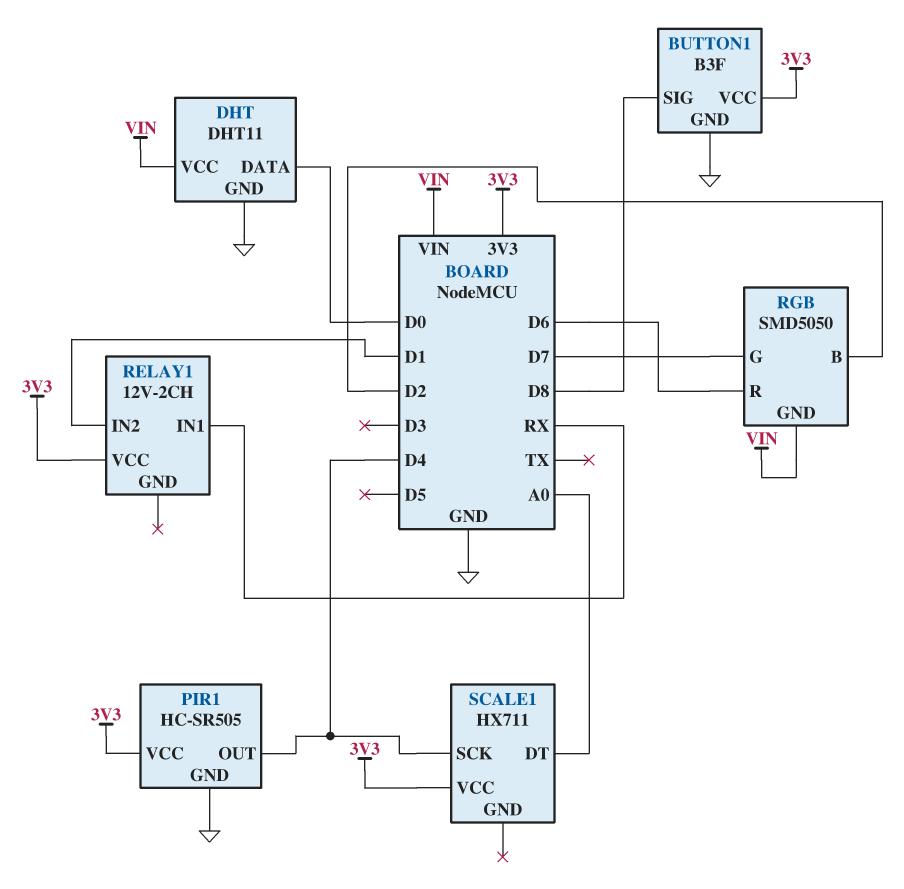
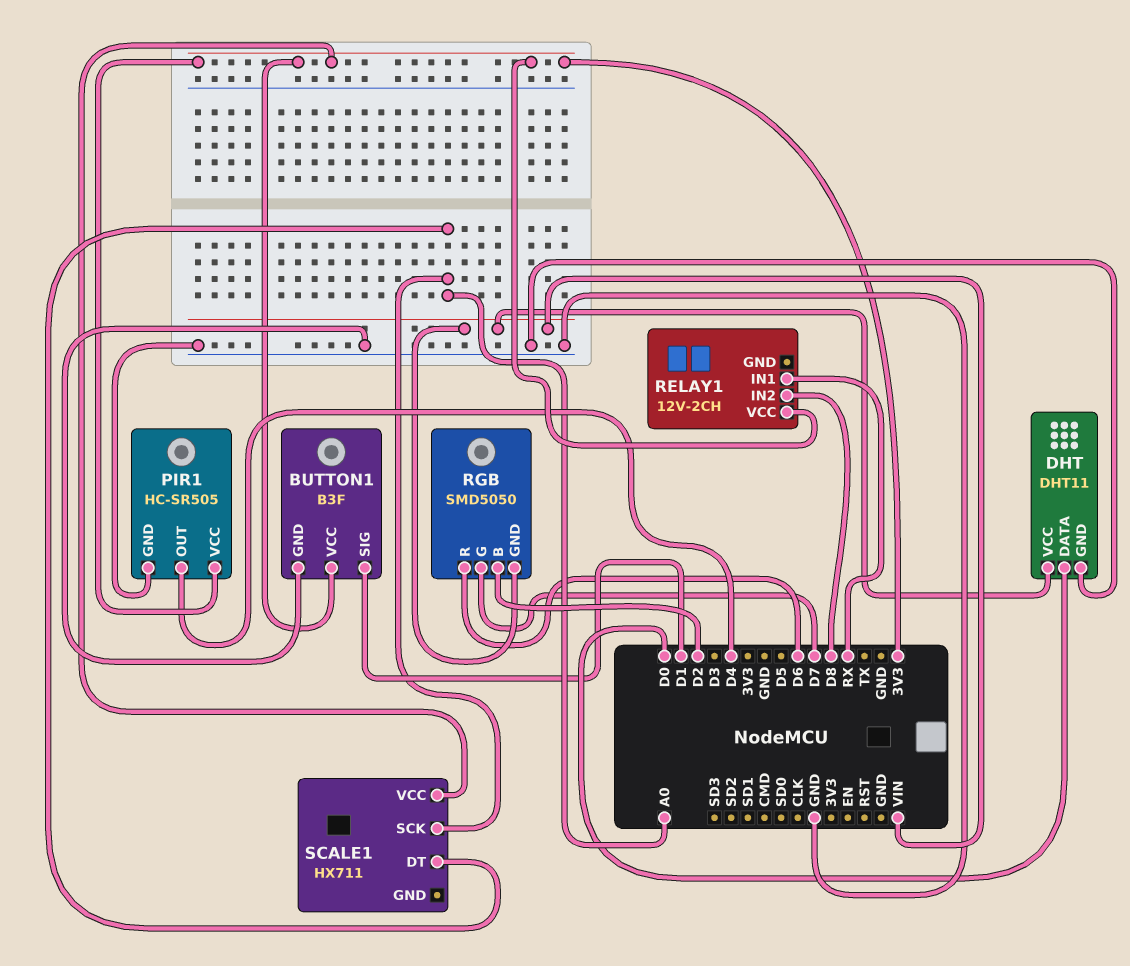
BUTTON1 pin SIG: D8 -> D1
RELAY1 pin IN2: D1 -> D8
SCALE1 pin SCK: D4 -> A0

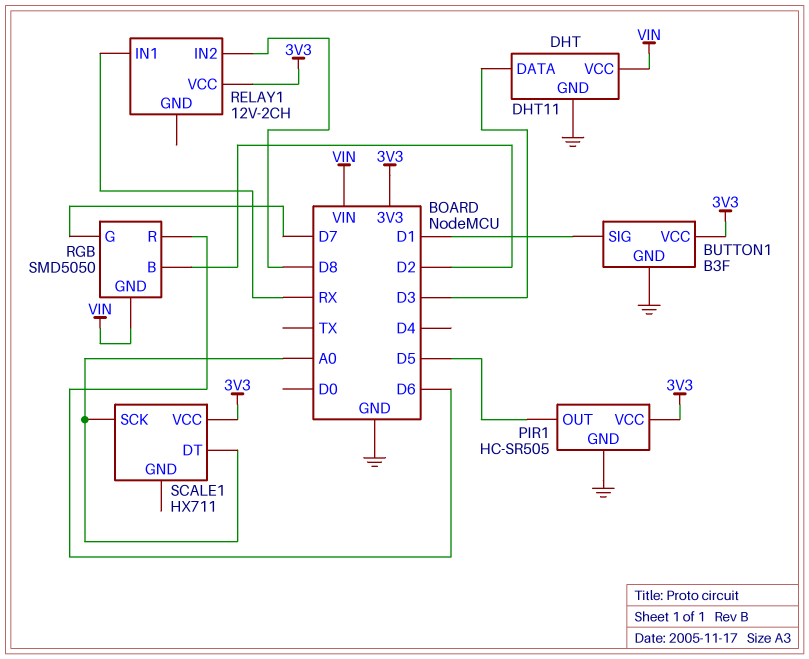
DHT pin DATA: D0 -> D3
PIR1 pin OUT: D4 -> D5

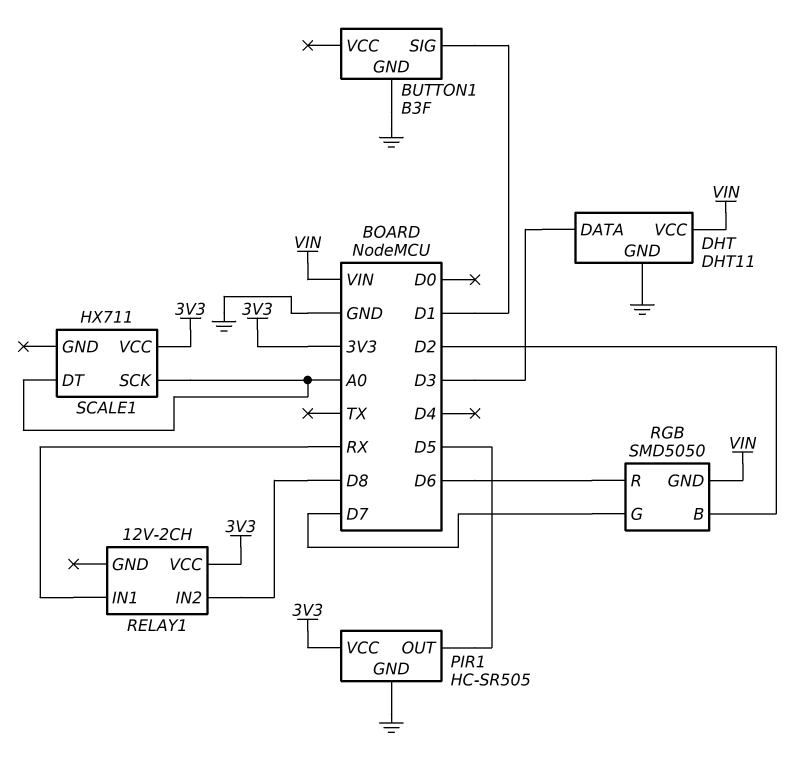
BUTTON1 pin VCC: 3V3 -> none

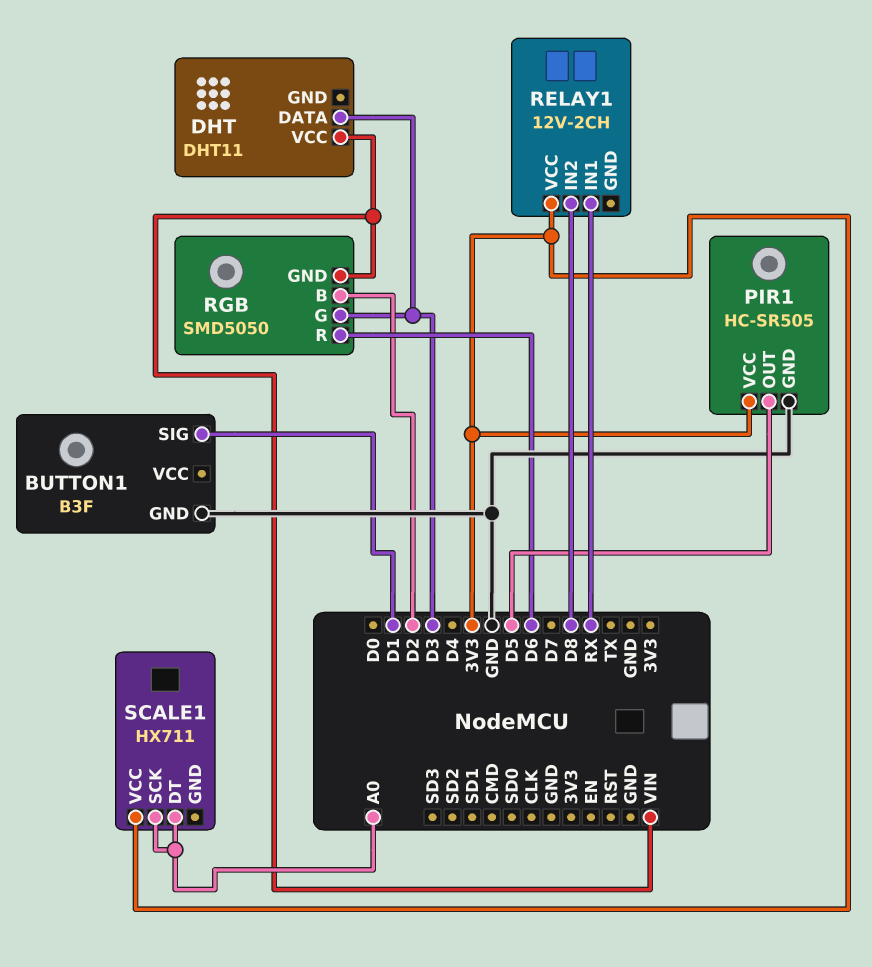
DHT pin GND: GND -> none
RGB pin G: D7 -> D3

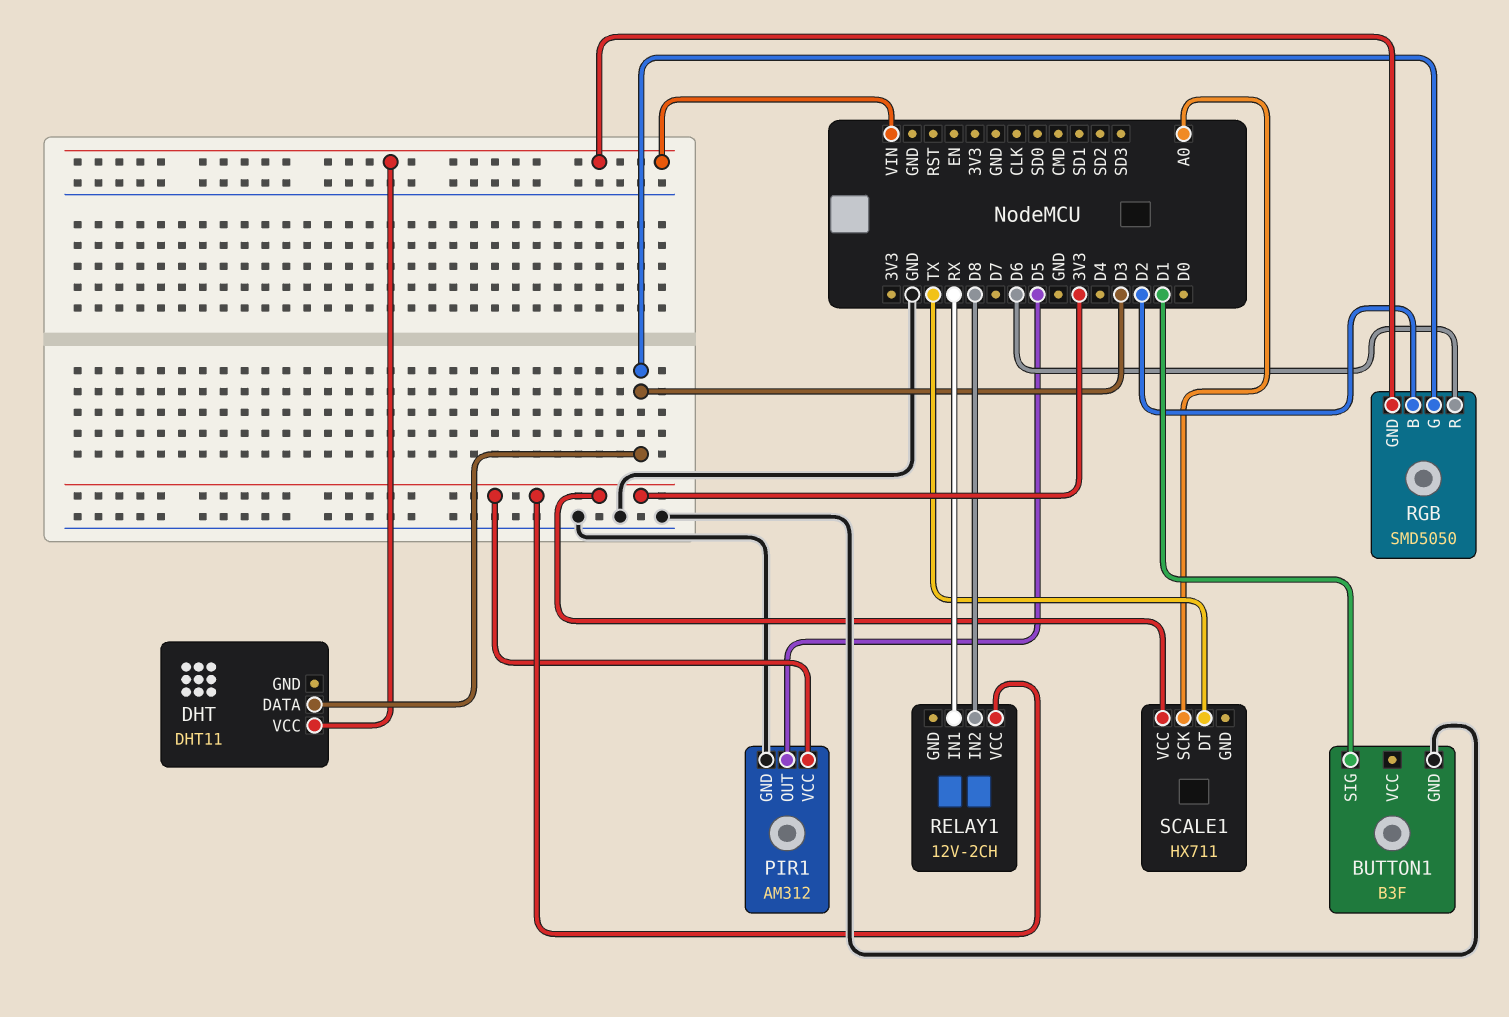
PIR1: HC-SR505 -> AM312
SCALE1 pin DT: A0 -> TX

